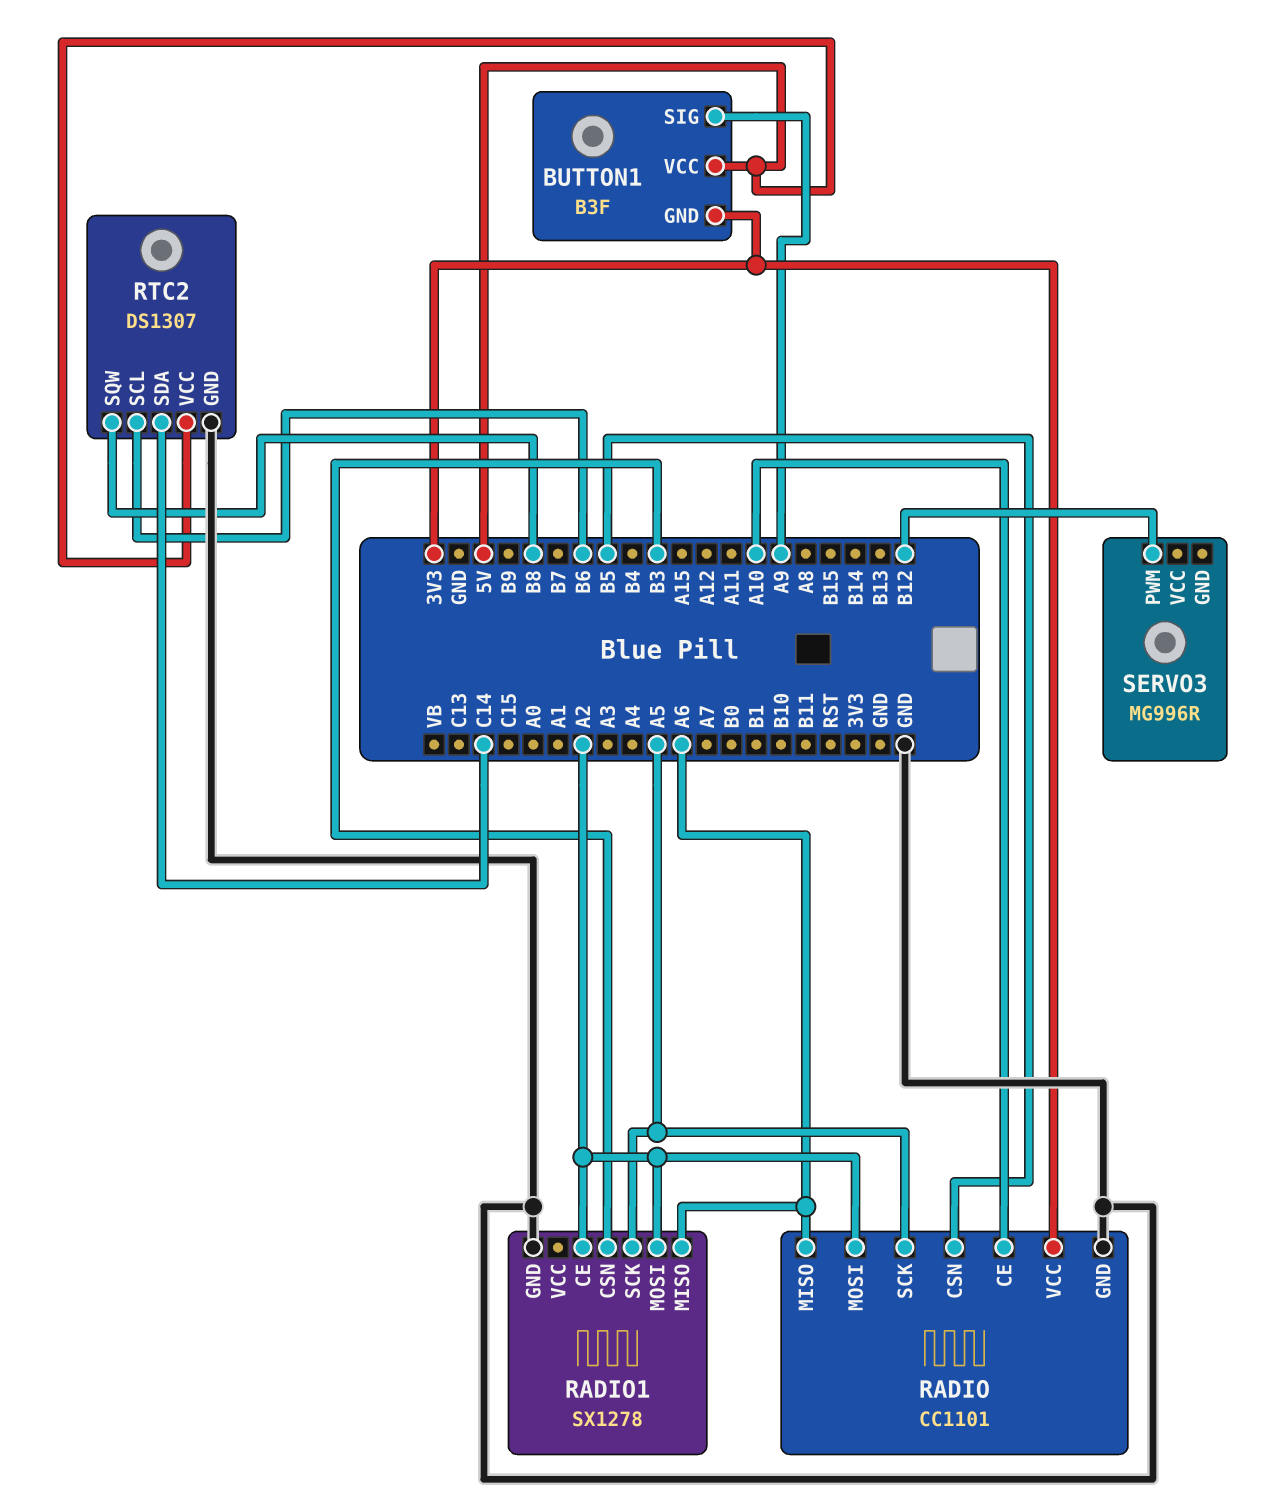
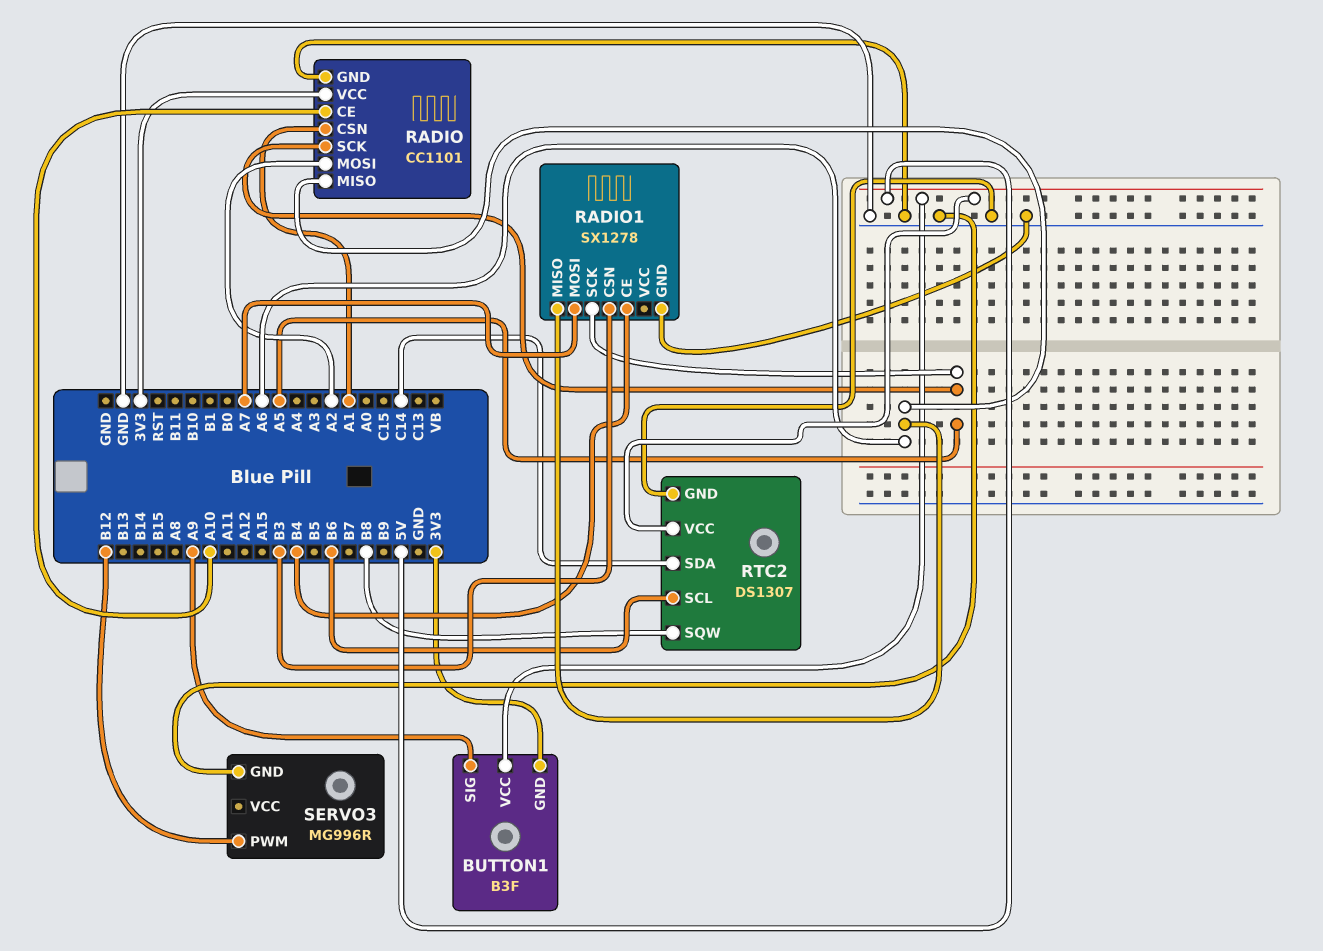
RADIO pin CSN: B5 -> A1
RADIO1 pin CE: A2 -> B4
RADIO1 pin MOSI: A2 -> A7
SERVO3 pin GND: none -> GND

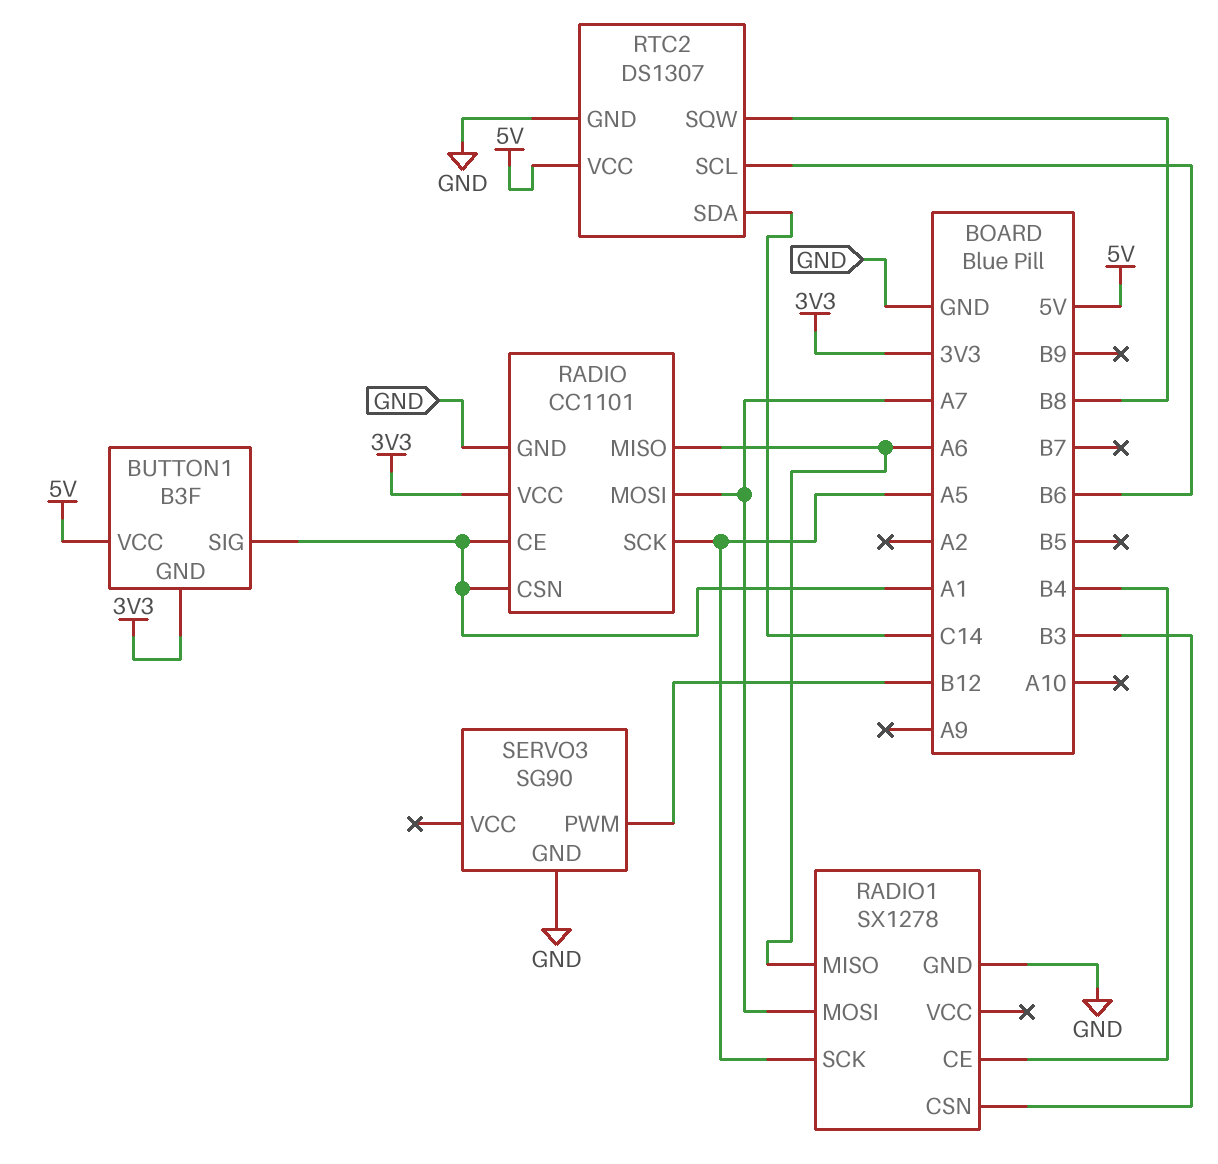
BUTTON1 pin SIG: A9 -> A1
RADIO pin CE: A10 -> A1
RADIO pin MOSI: A2 -> A7
SERVO3: MG996R -> SG90

